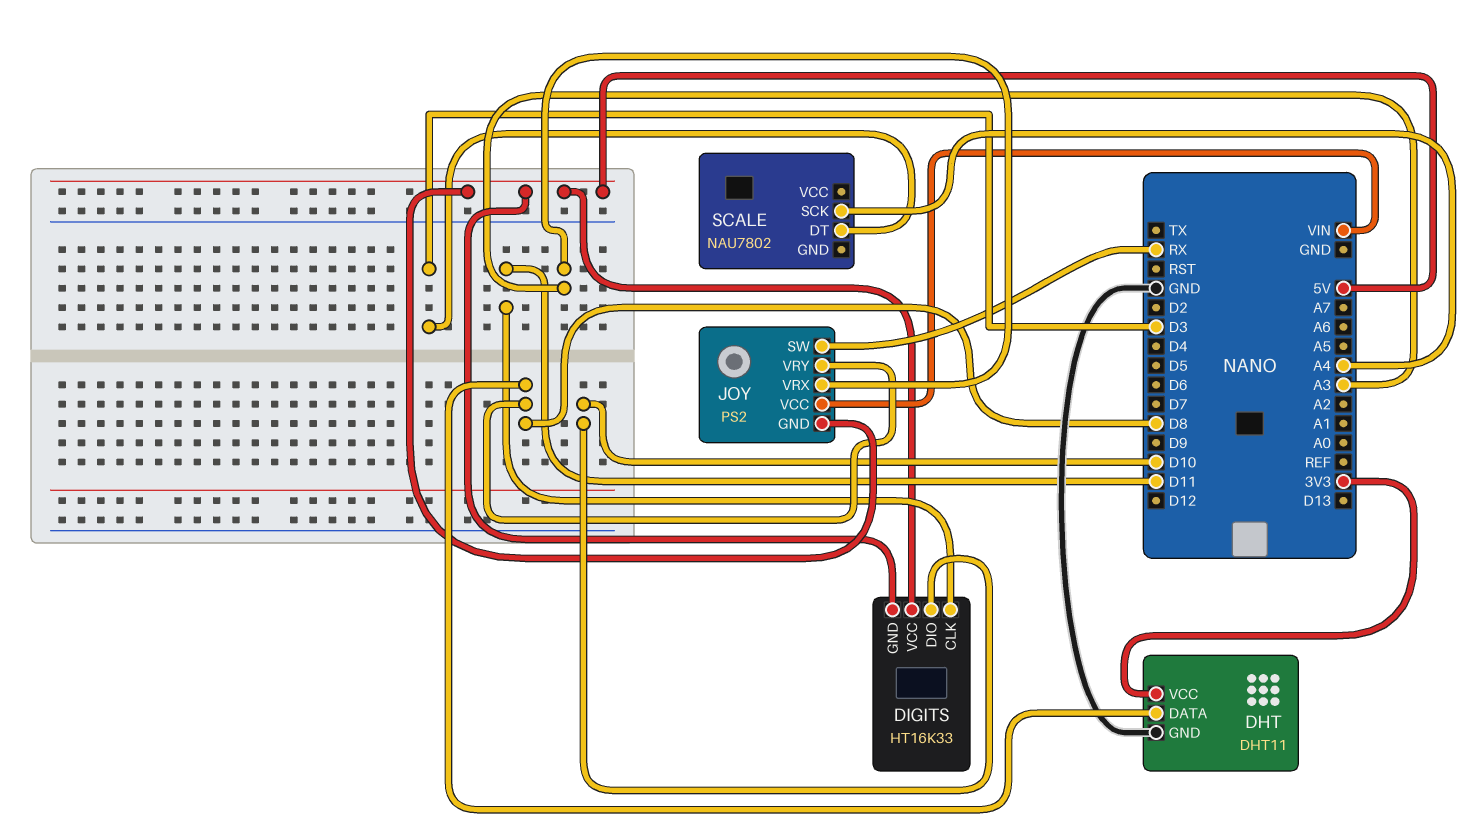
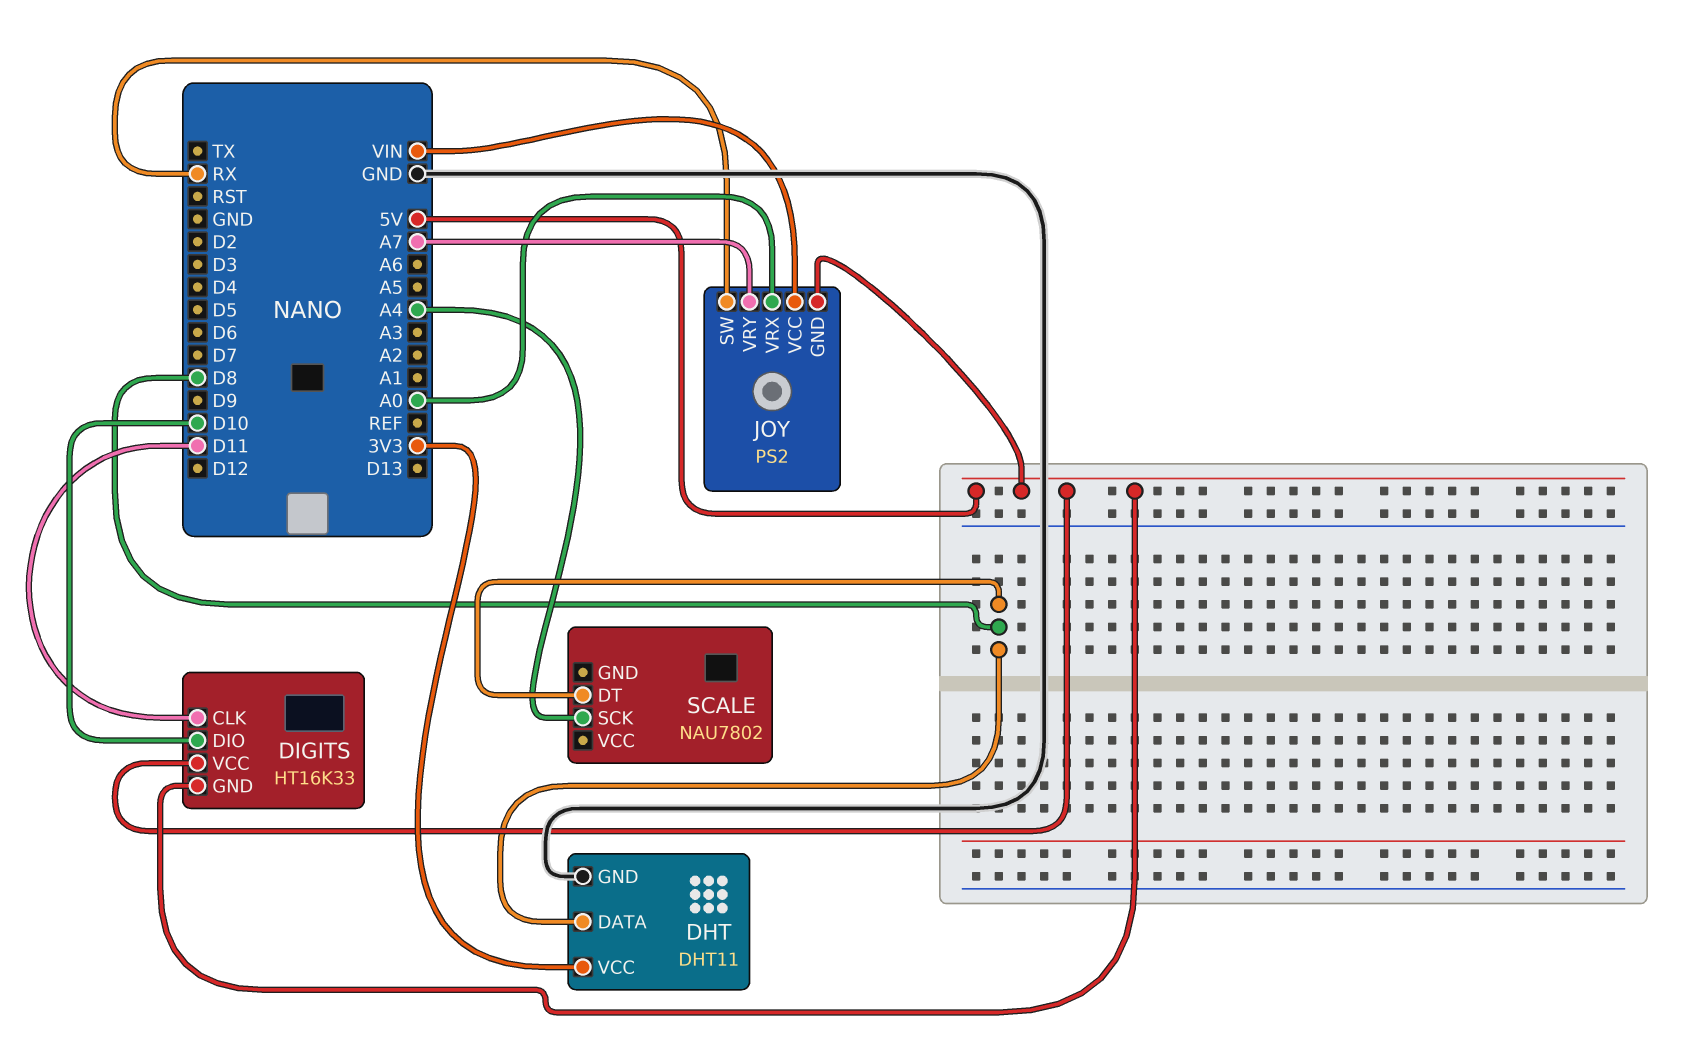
JOY pin VRX: A3 -> A0
JOY pin VRY: D8 -> A7
SCALE pin DT: D3 -> D8

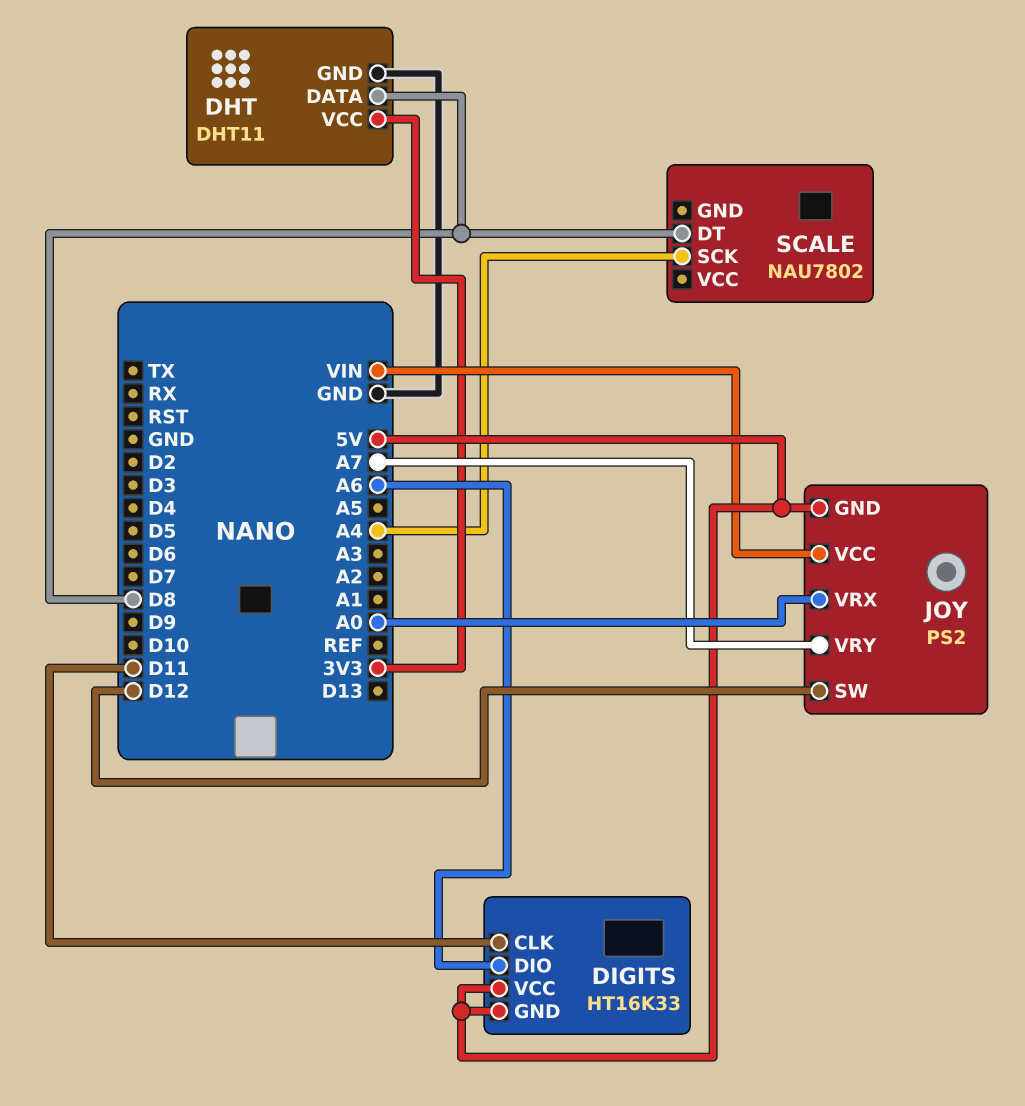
DIGITS pin DIO: D10 -> A6
JOY pin SW: RX -> D12

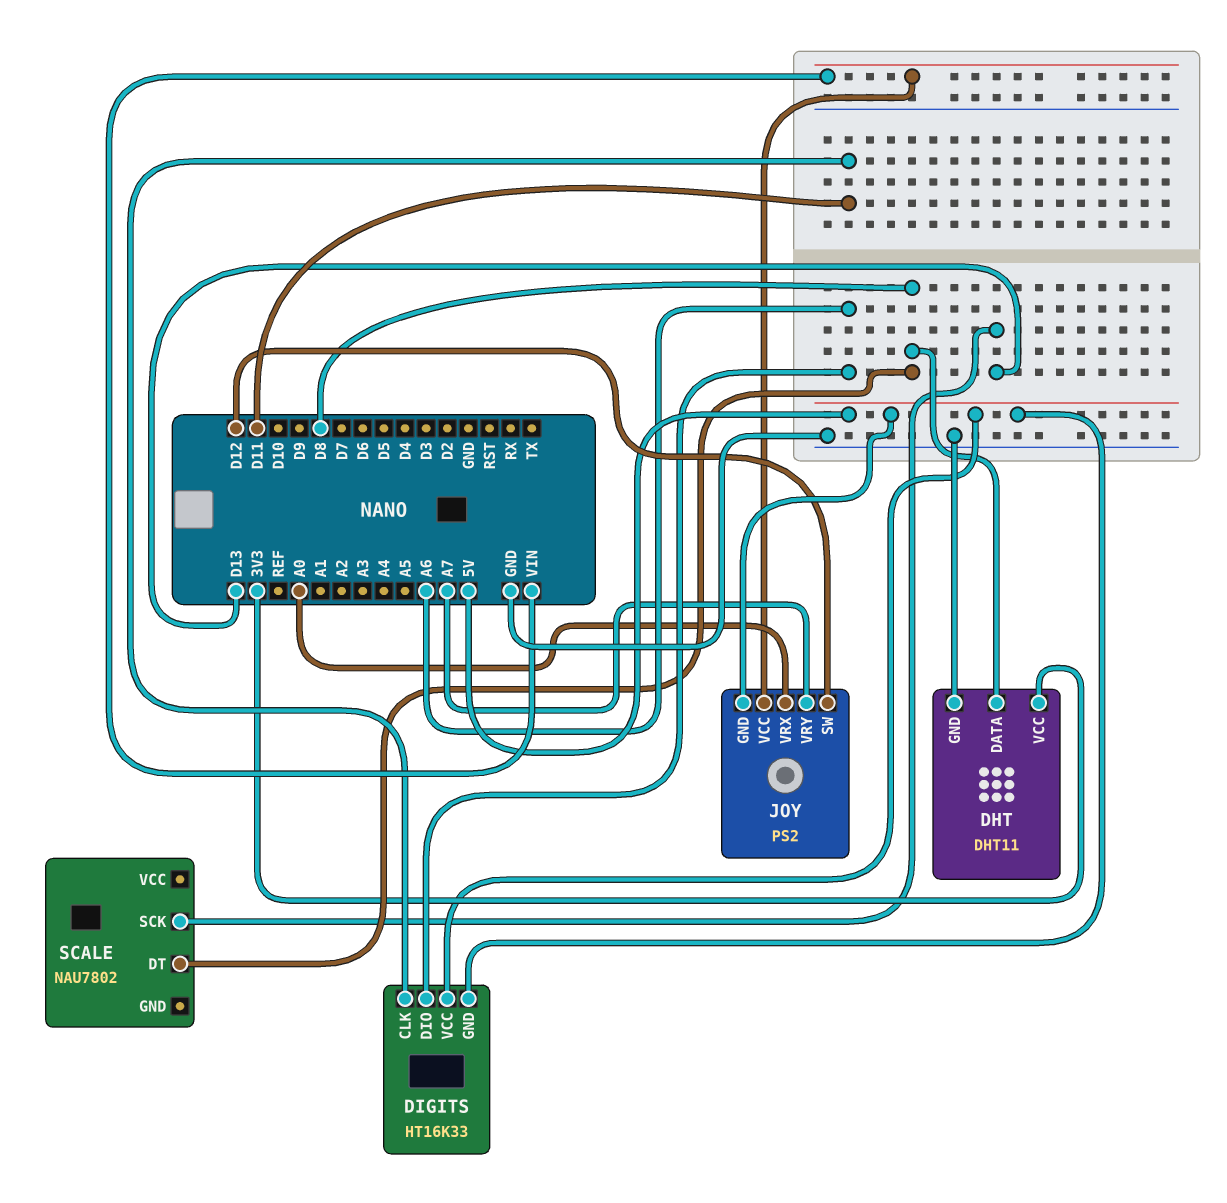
SCALE pin SCK: A4 -> D13

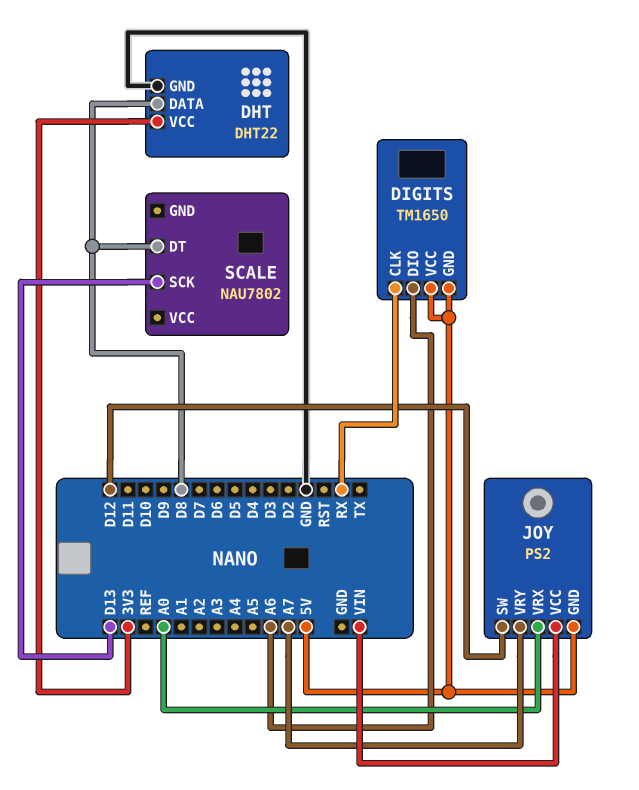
DHT: DHT11 -> DHT22
DIGITS: HT16K33 -> TM1650
DIGITS pin CLK: D11 -> RX

